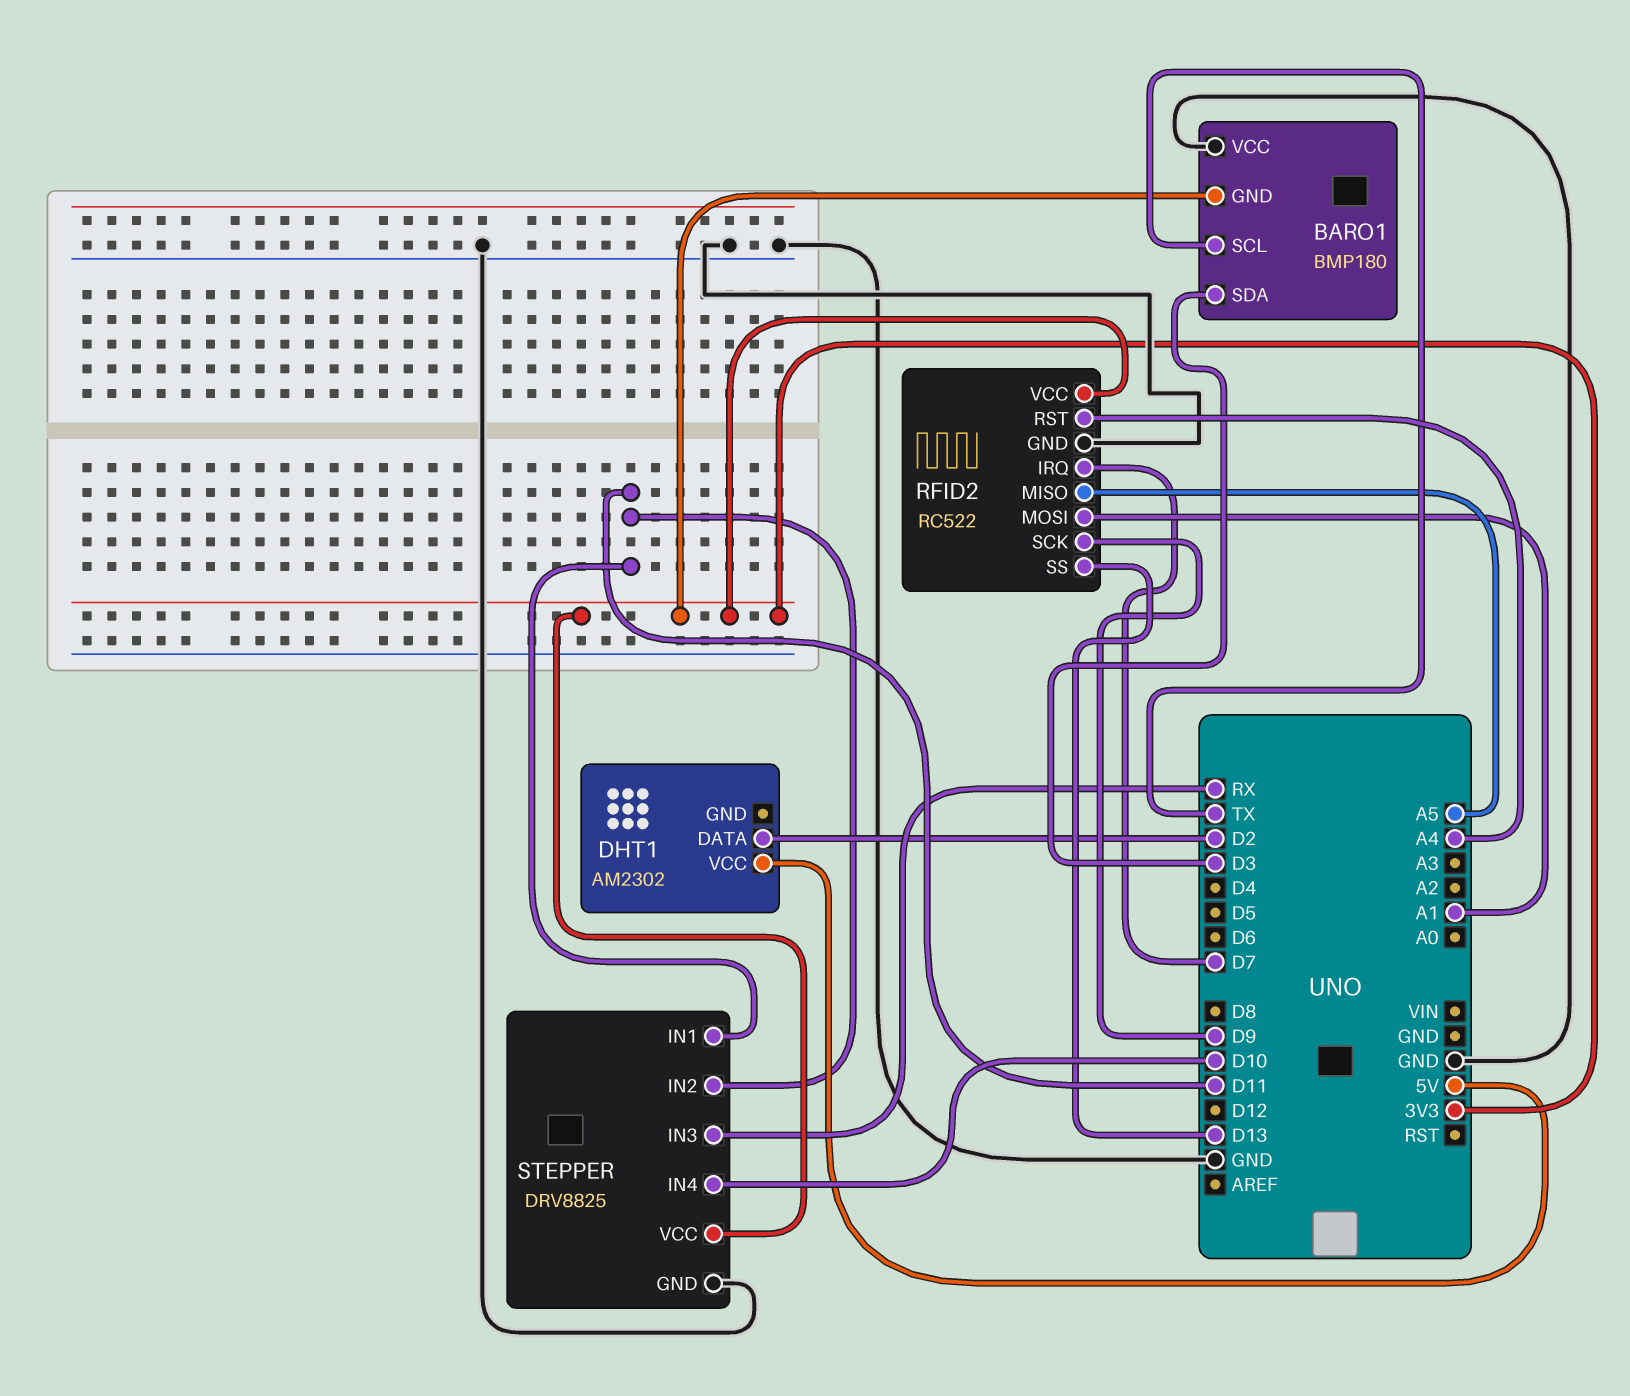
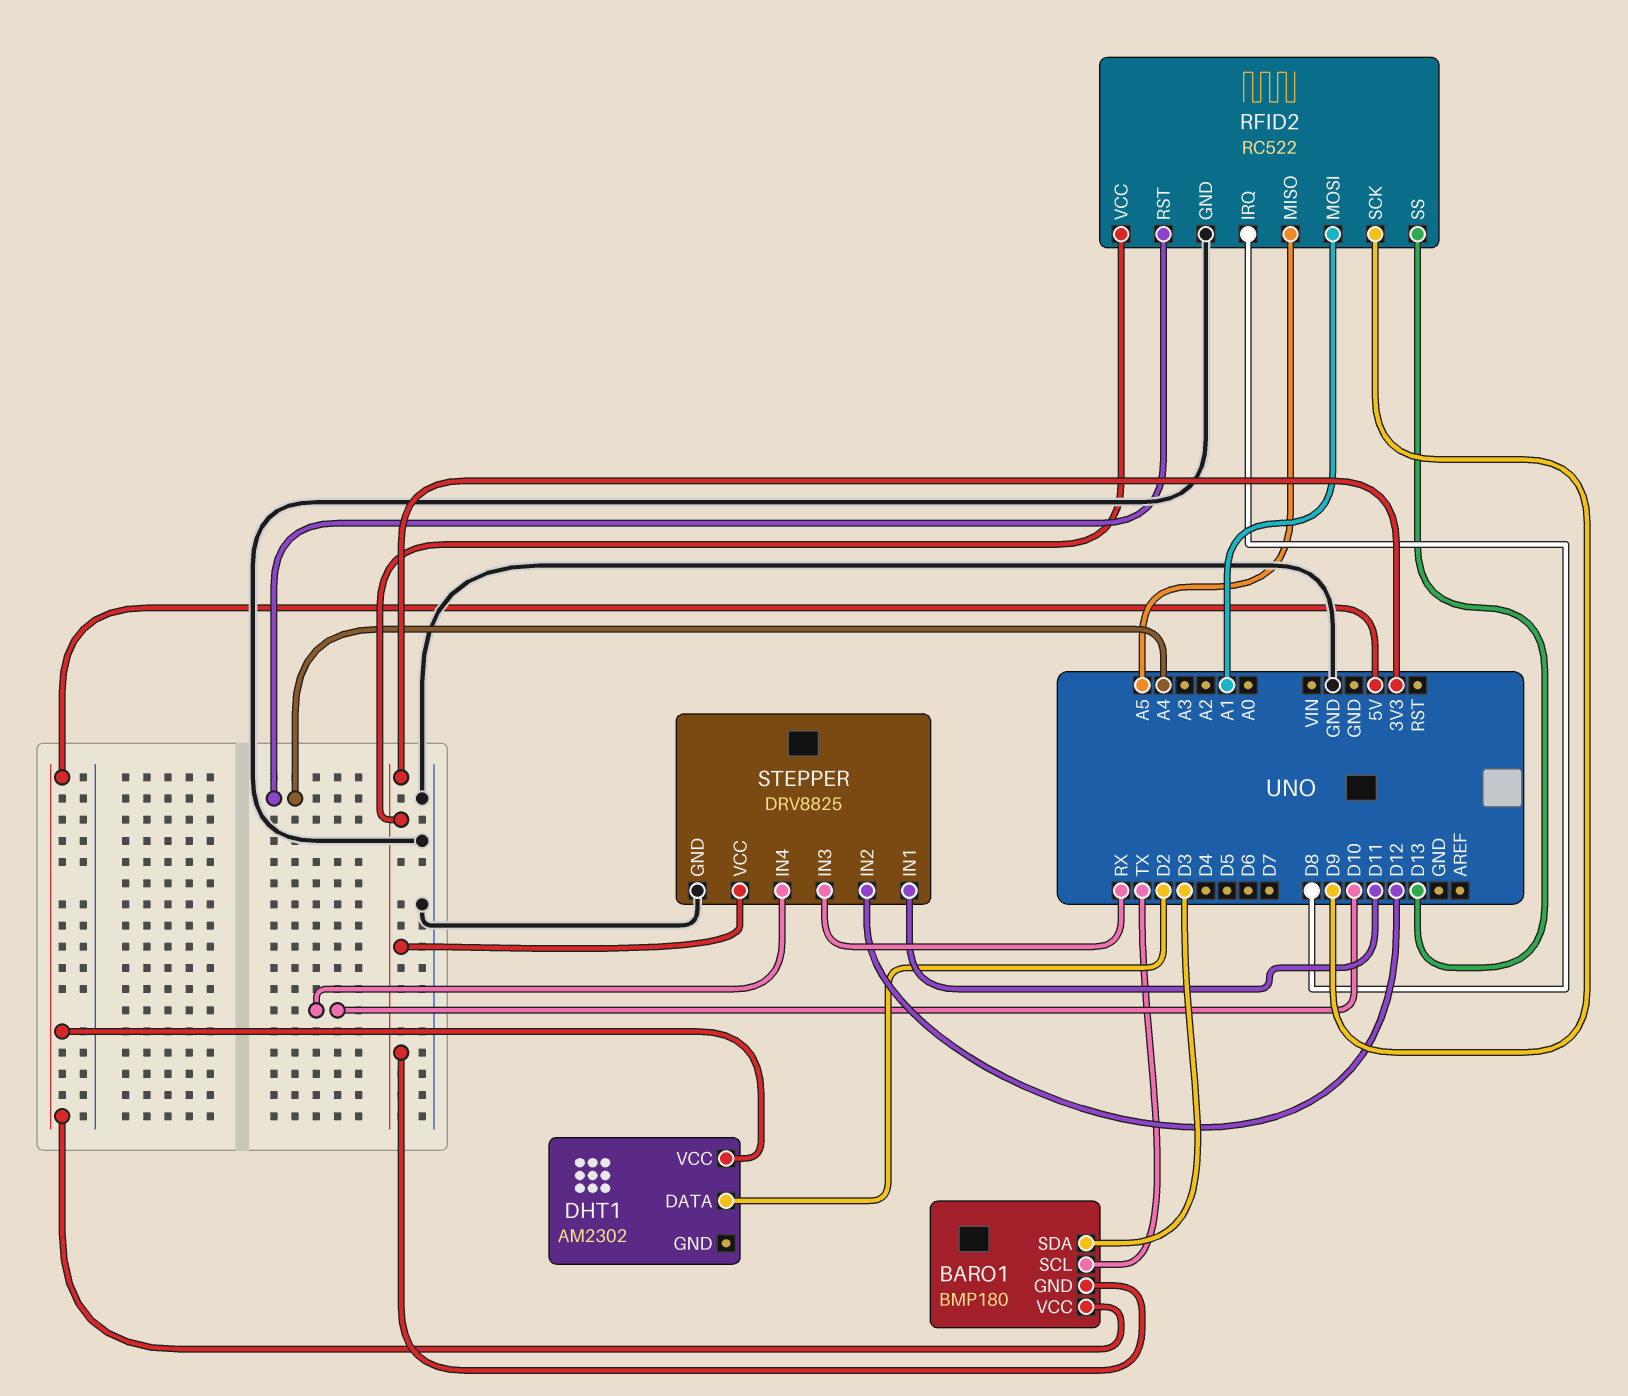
BARO1 pin VCC: GND -> 5V
RFID2 pin IRQ: D7 -> D8
STEPPER pin IN2: D11 -> D12

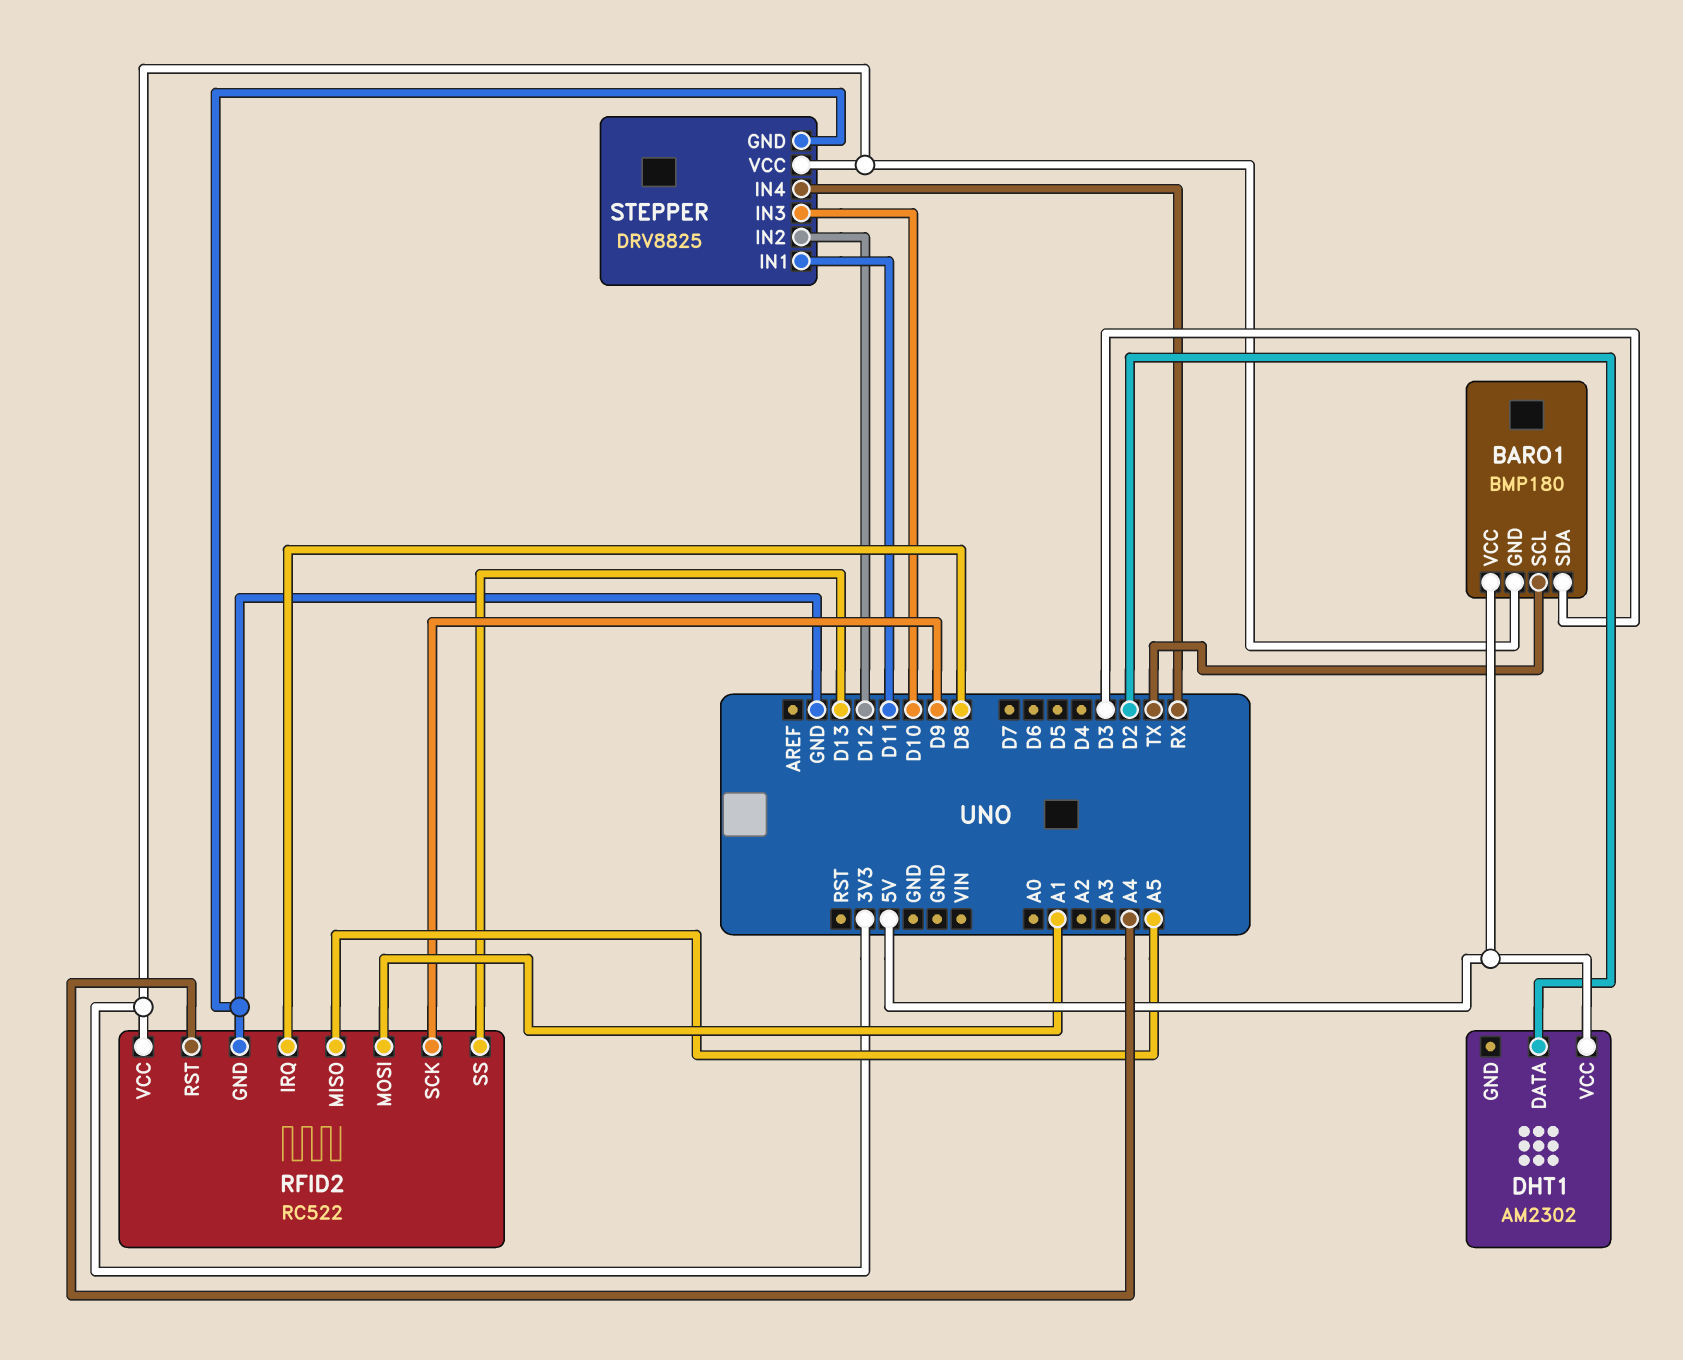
STEPPER pin IN3: RX -> D10
STEPPER pin IN4: D10 -> RX

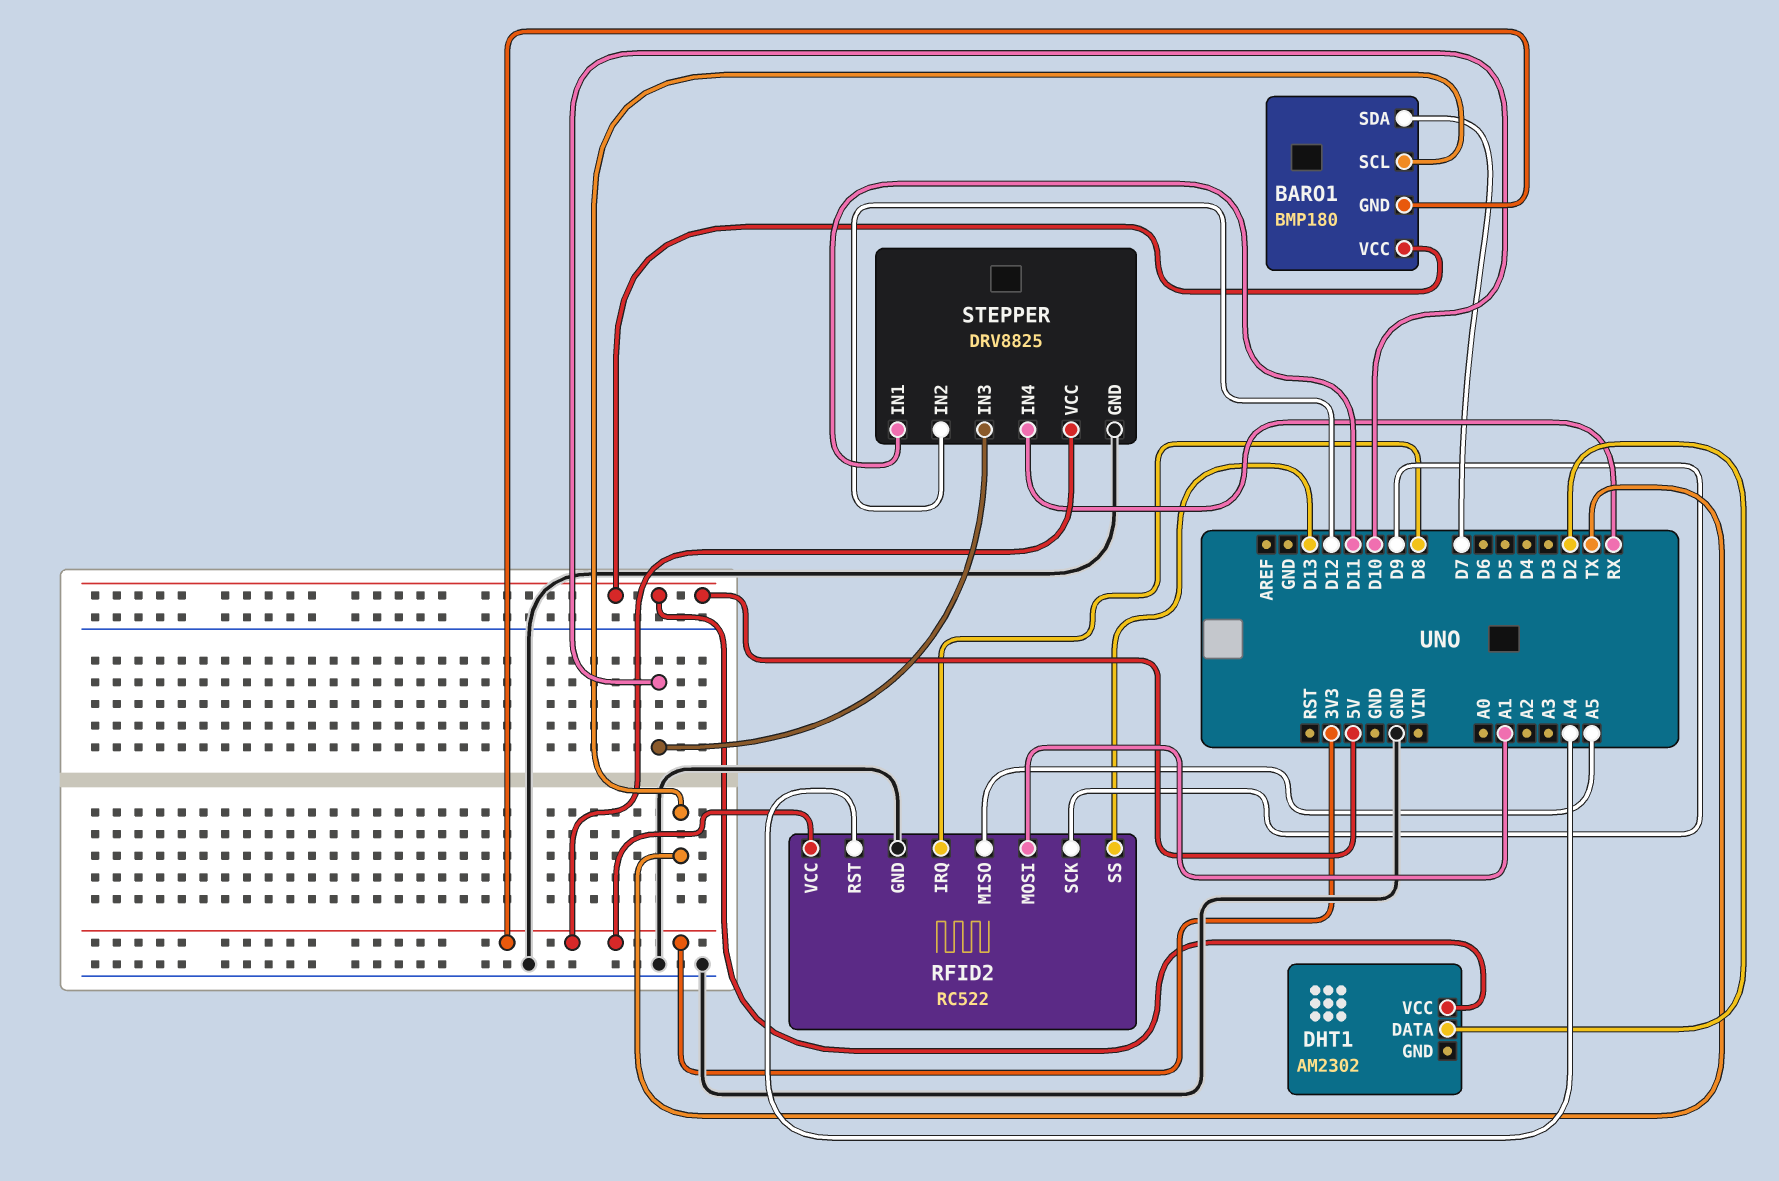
BARO1 pin SDA: D3 -> D7

